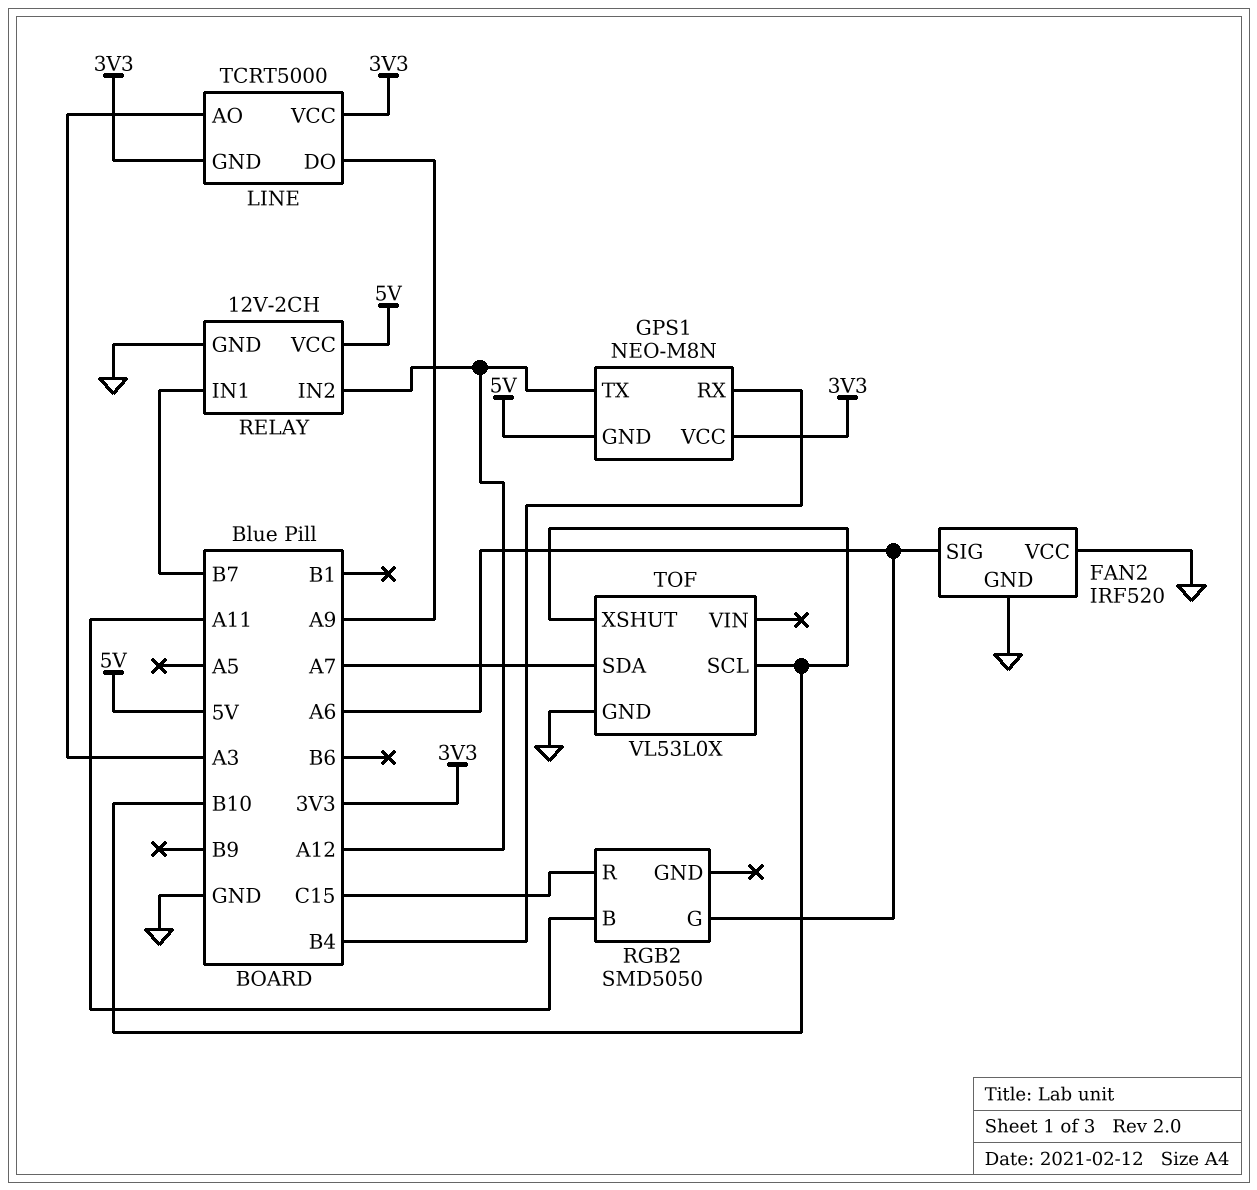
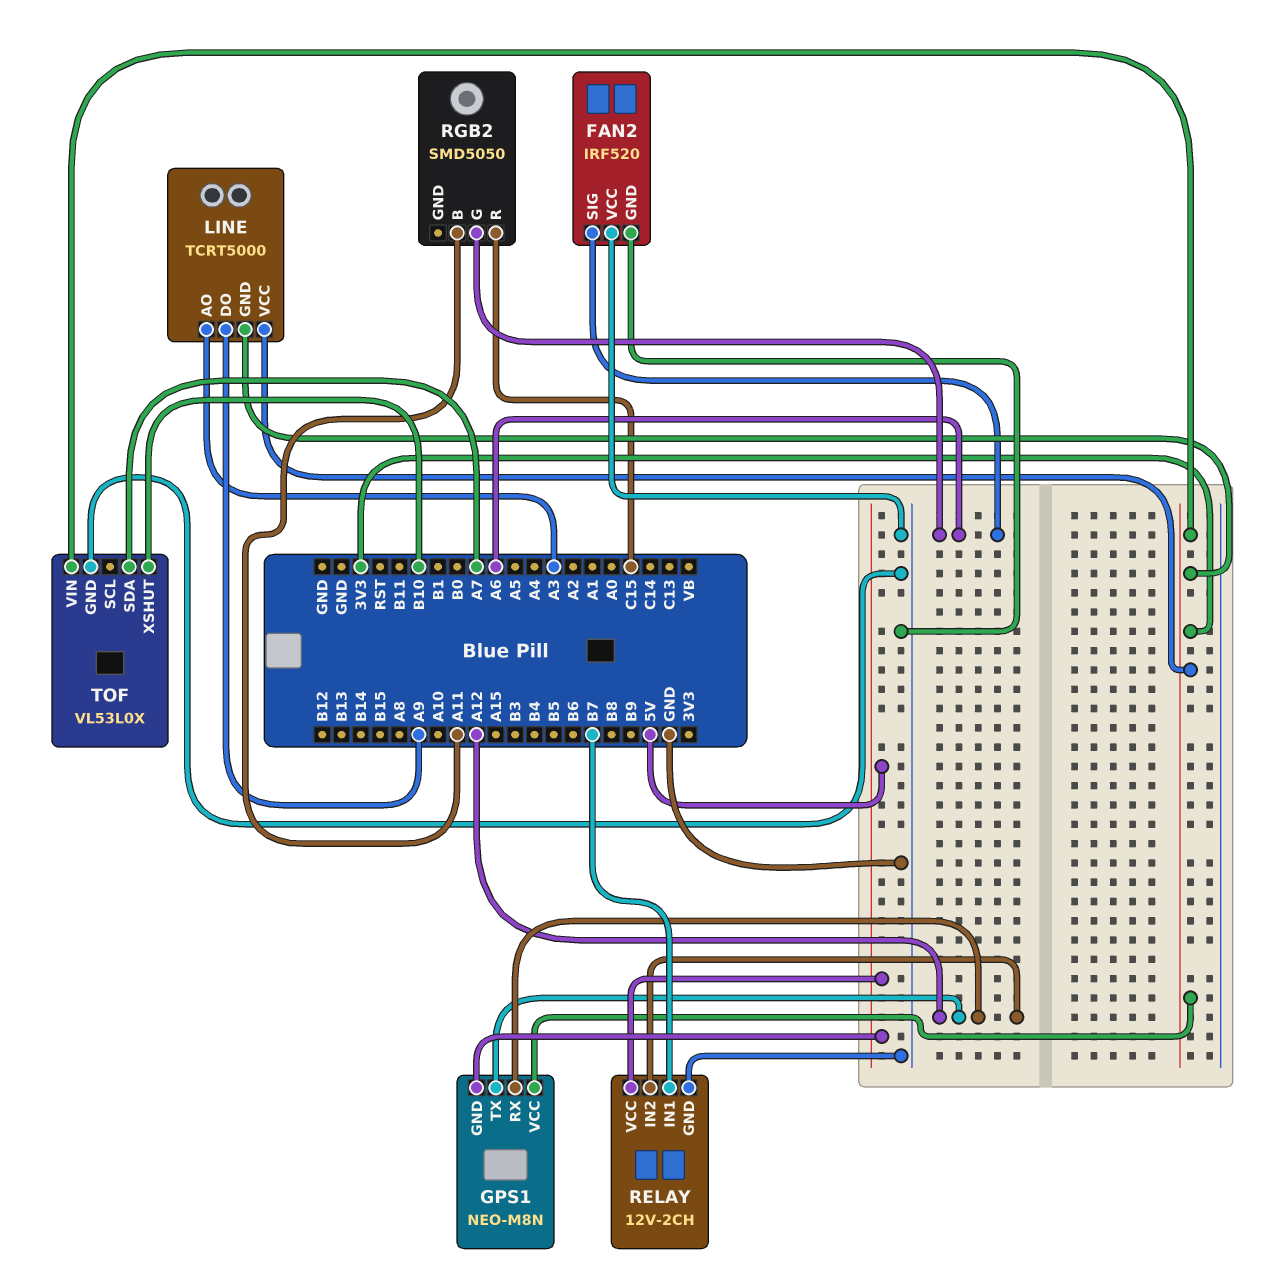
GPS1 pin RX: B4 -> A12
TOF pin SCL: B10 -> none
TOF pin VIN: none -> 3V3

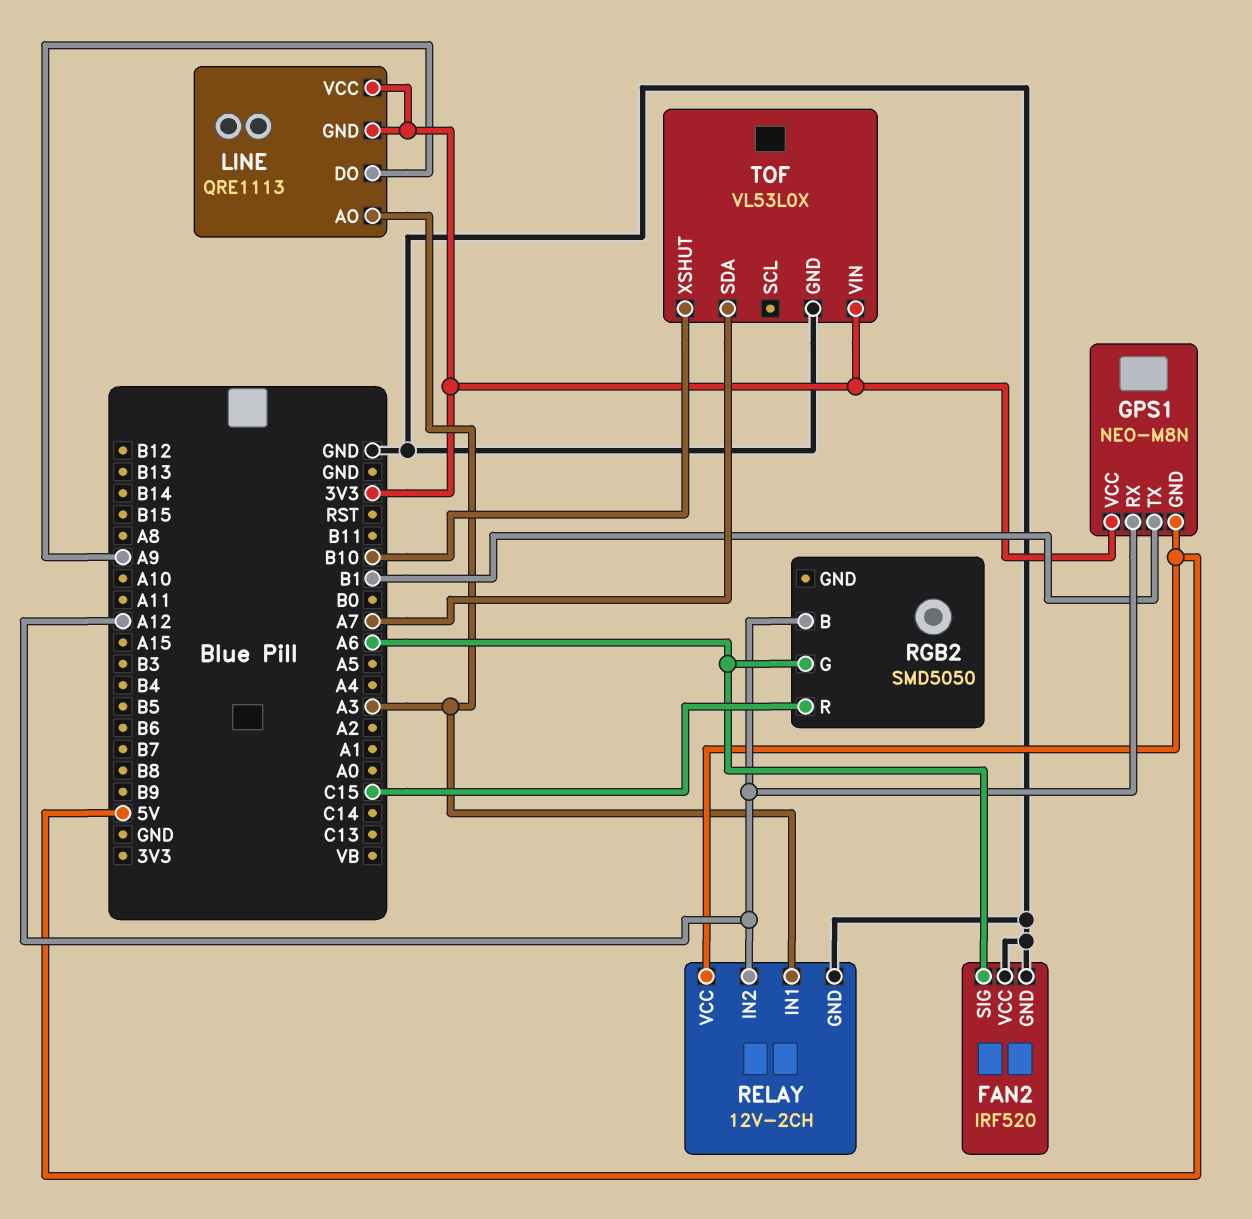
GPS1 pin TX: A12 -> B1
LINE: TCRT5000 -> QRE1113
RELAY pin IN1: B7 -> A3
RGB2 pin B: A11 -> A12

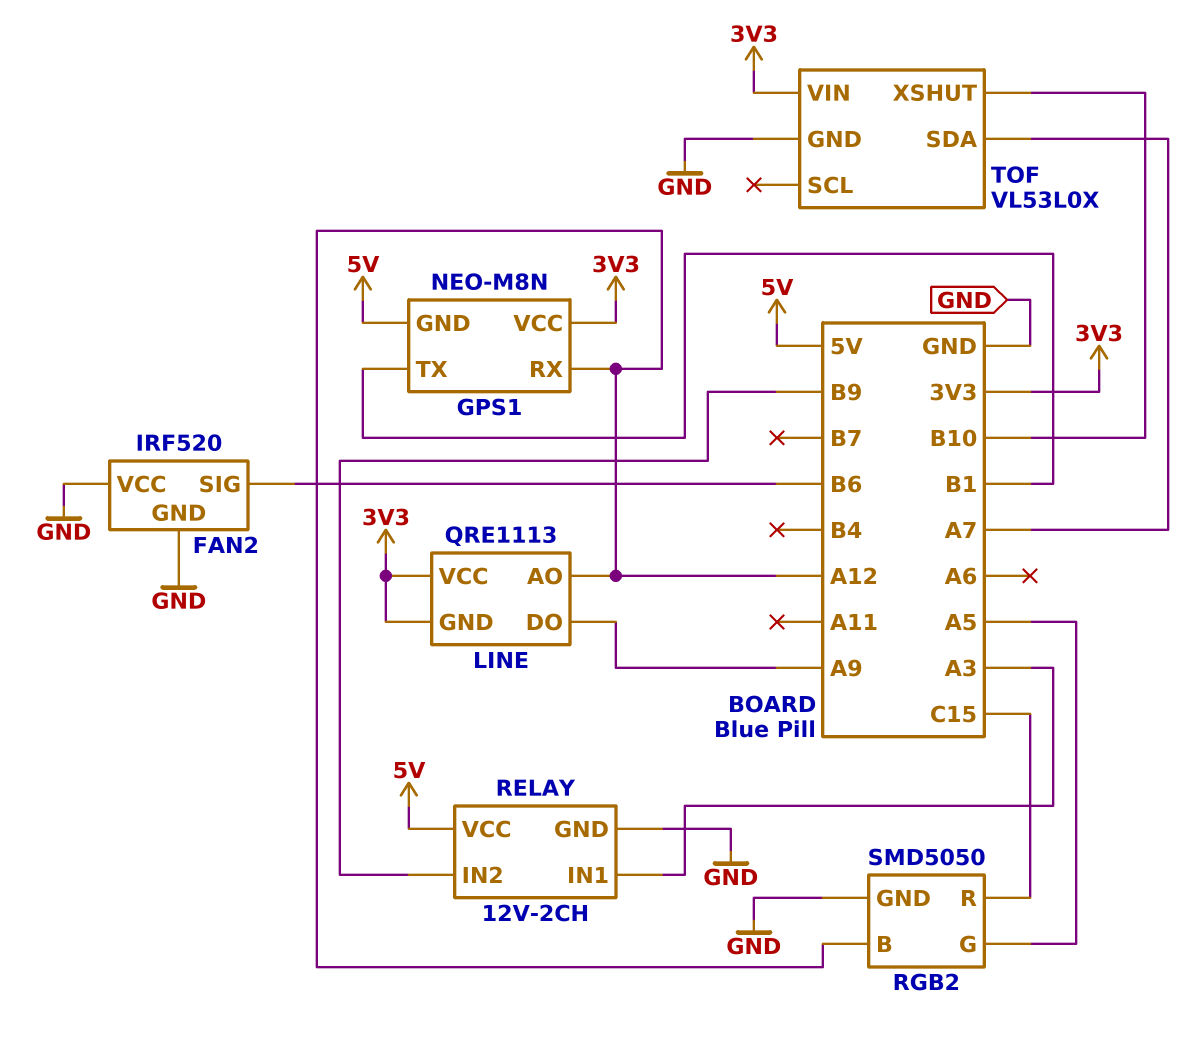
FAN2 pin SIG: A6 -> B6
LINE pin AO: A3 -> A12
RELAY pin IN2: A12 -> B9
RGB2 pin G: A6 -> A5
RGB2 pin GND: none -> GND

